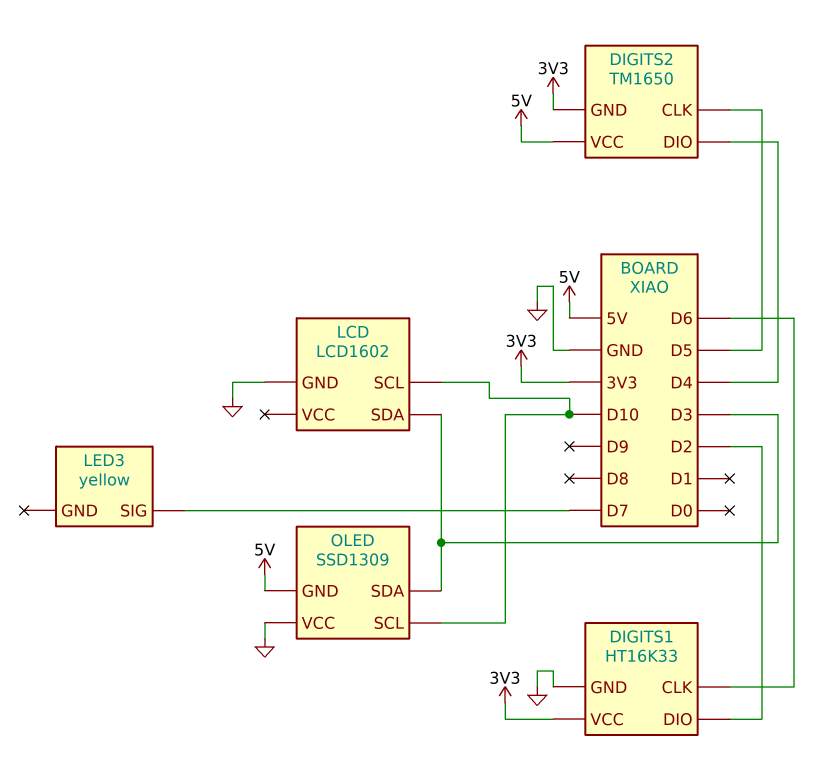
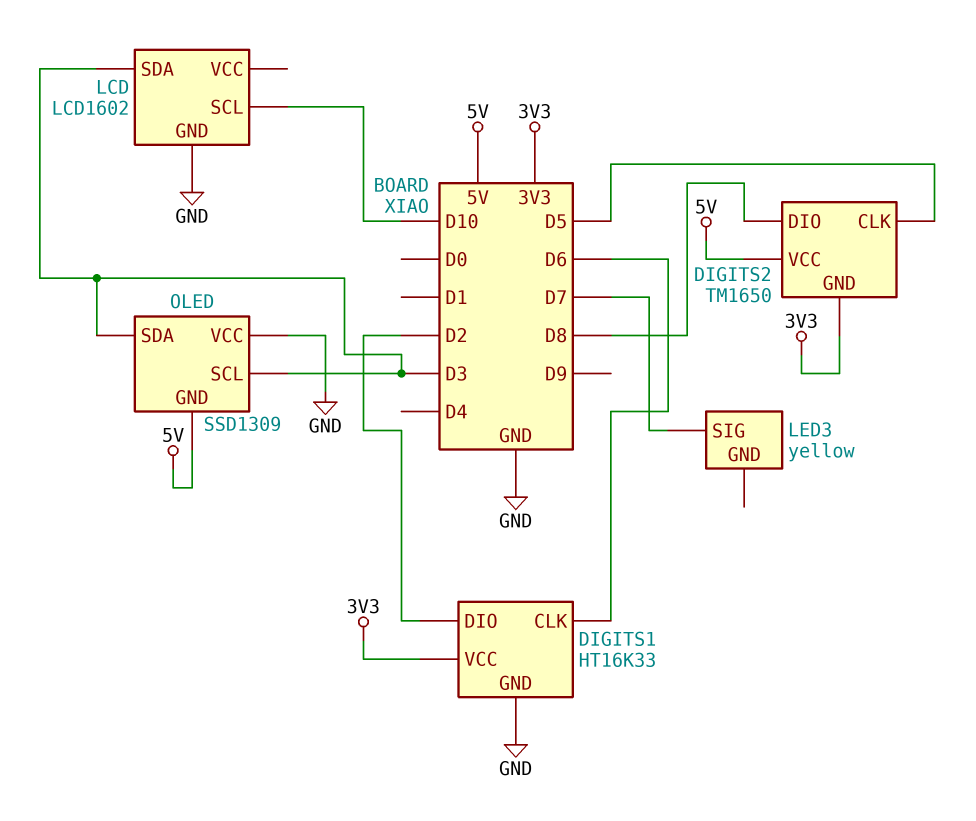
DIGITS2 pin DIO: D4 -> D8
OLED pin SCL: D10 -> D3

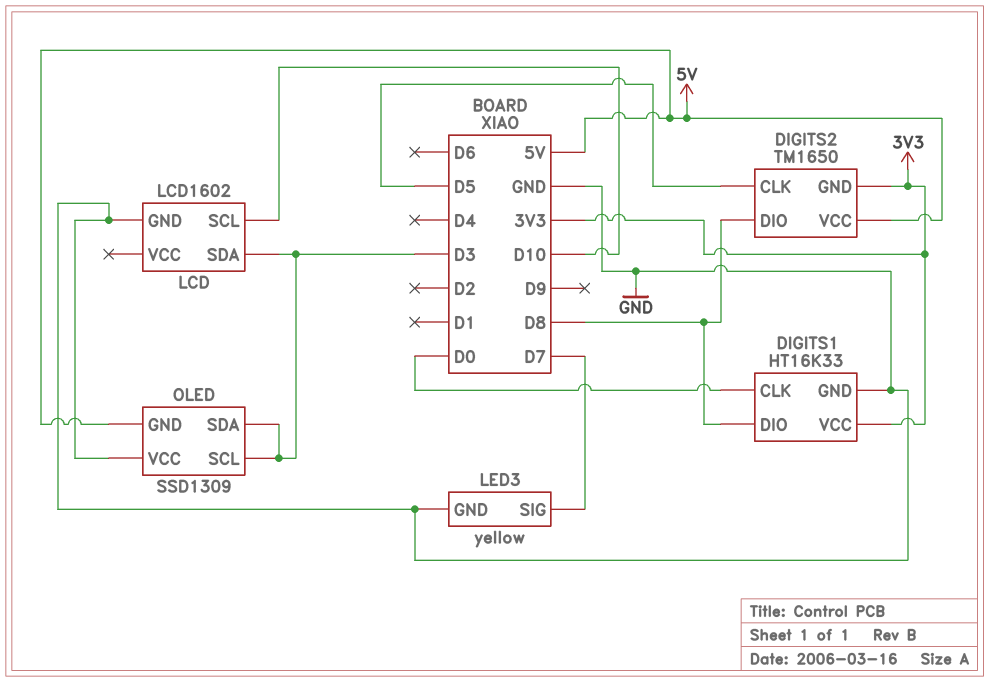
DIGITS1 pin CLK: D6 -> D0
DIGITS1 pin DIO: D2 -> D8
LED3 pin GND: none -> GND

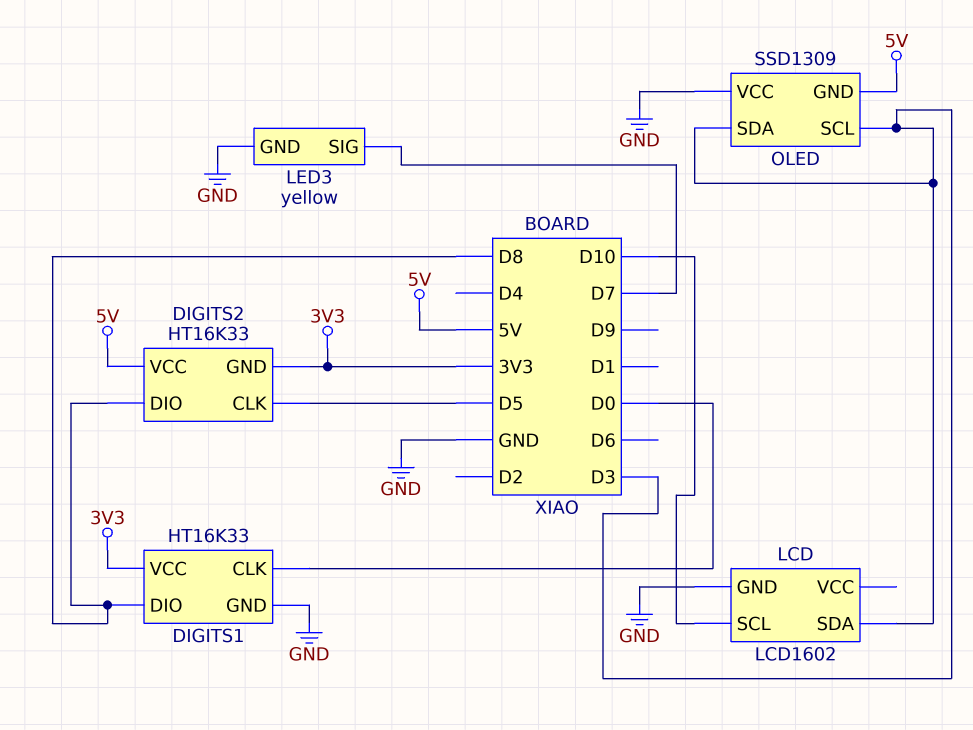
DIGITS2: TM1650 -> HT16K33

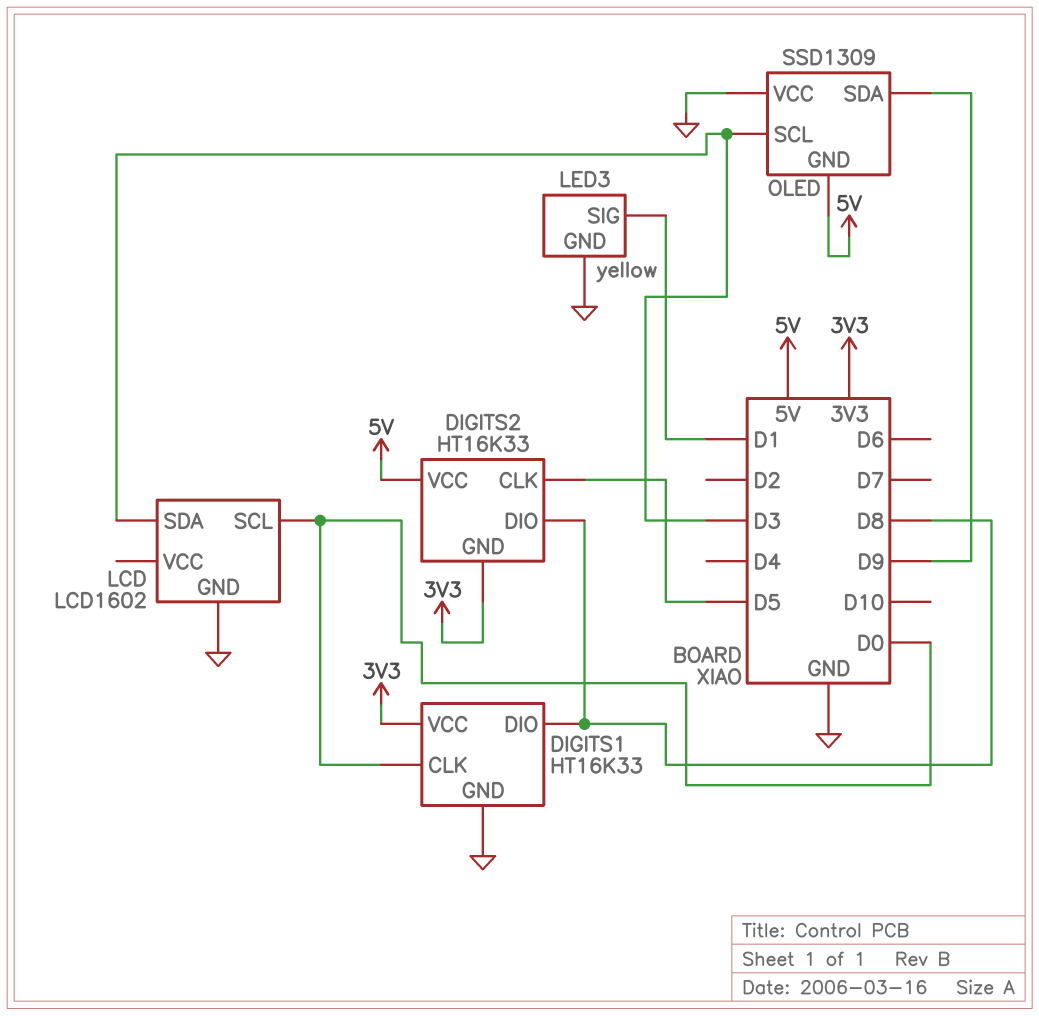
LCD pin SCL: D10 -> D0
LED3 pin SIG: D7 -> D1
OLED pin SDA: D3 -> D9

